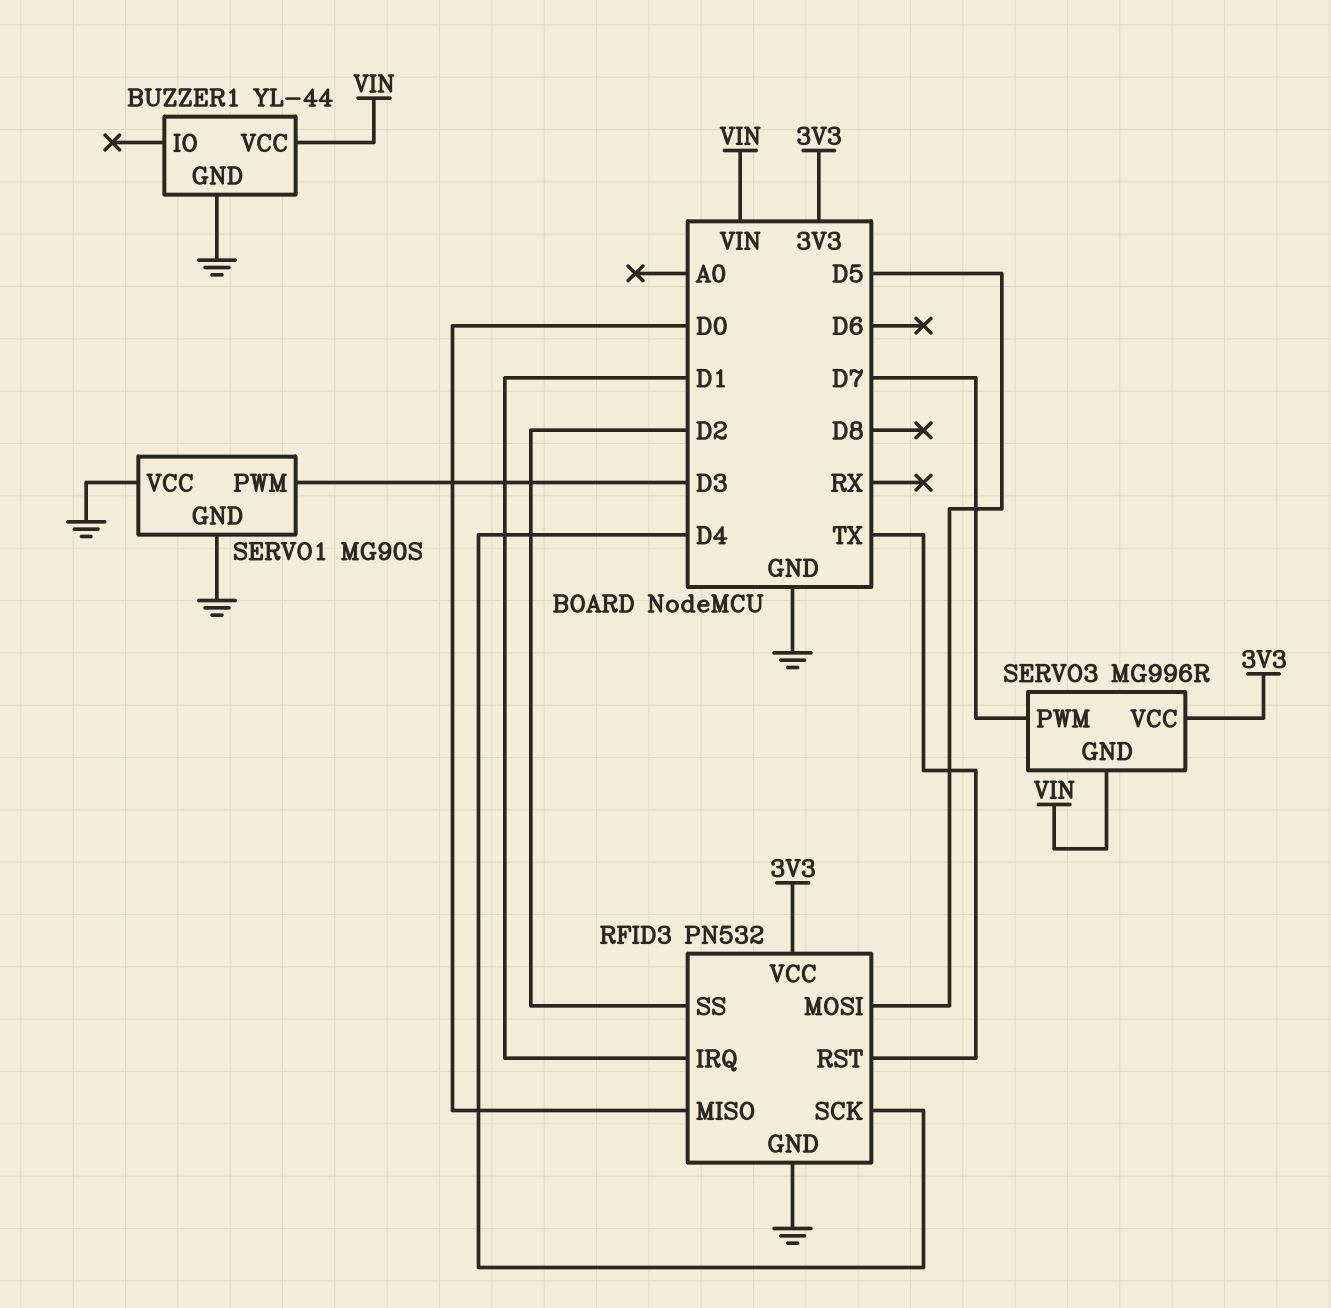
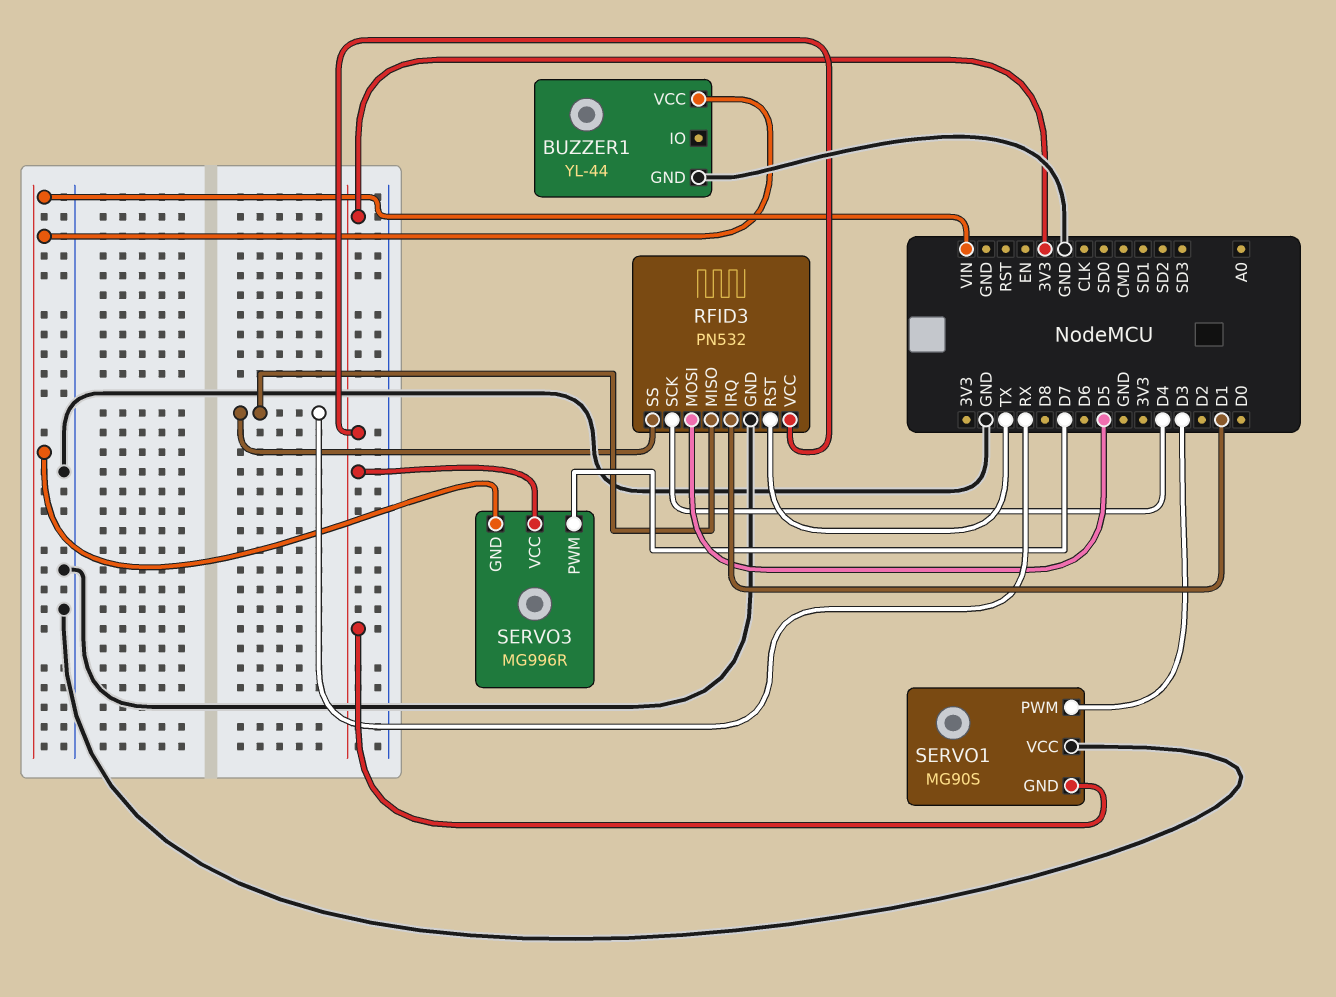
RFID3 pin MISO: D0 -> RX
RFID3 pin SS: D2 -> RX
SERVO1 pin GND: GND -> 3V3

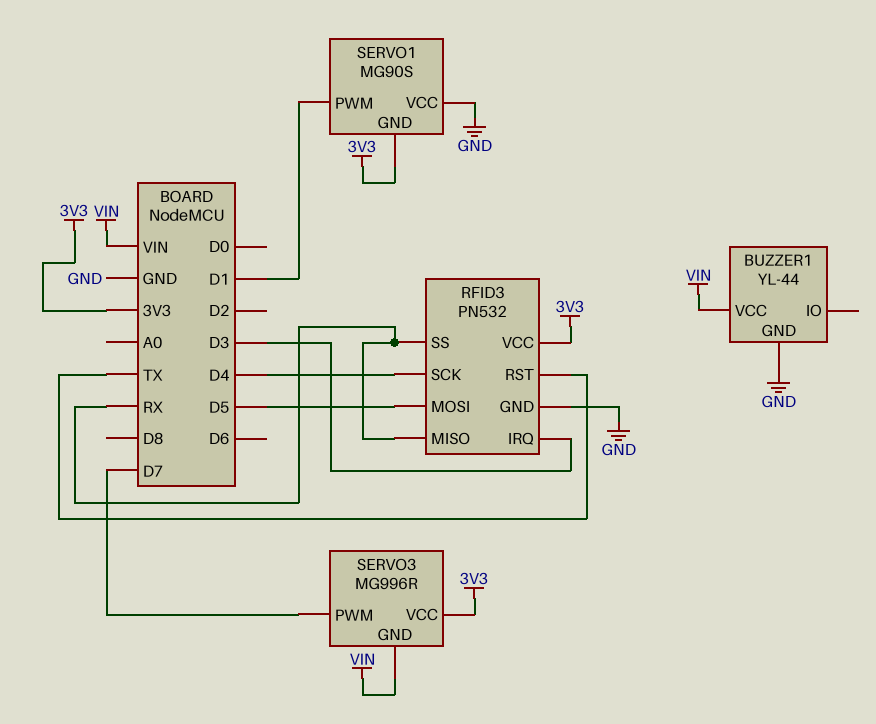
RFID3 pin IRQ: D1 -> D3
SERVO1 pin PWM: D3 -> D1

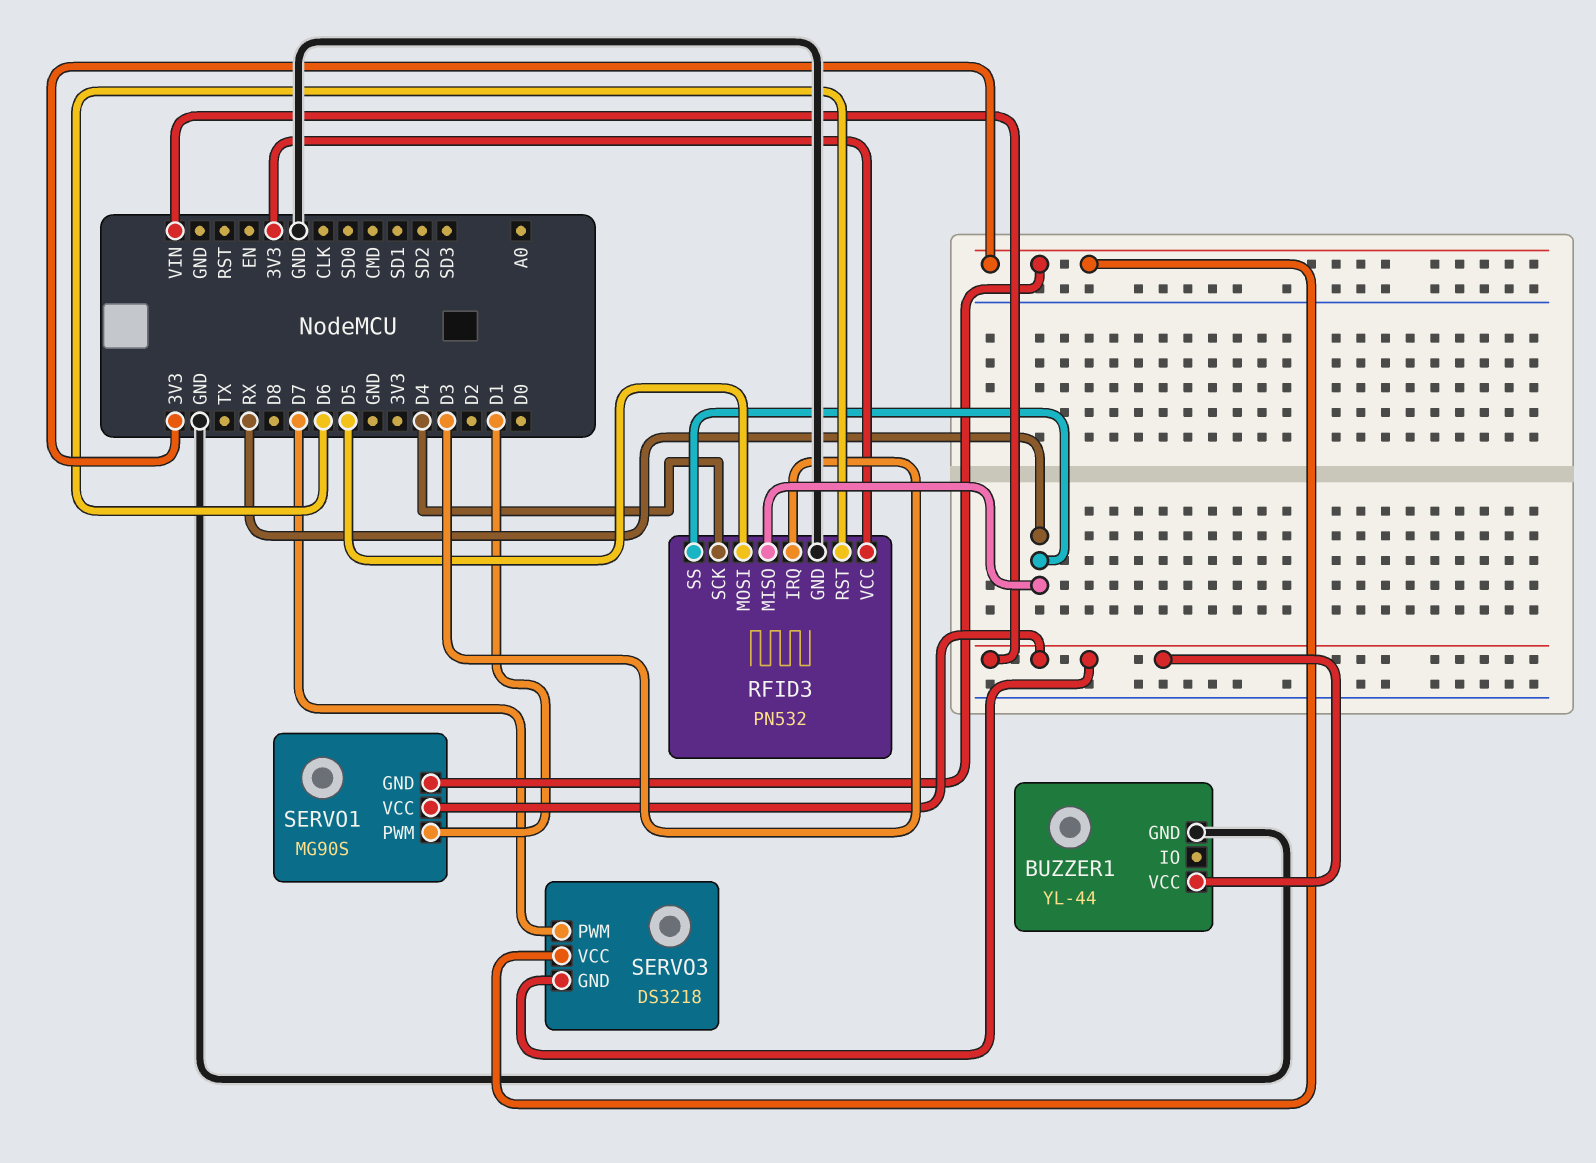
RFID3 pin RST: TX -> D6
SERVO1 pin VCC: GND -> VIN
SERVO3: MG996R -> DS3218

